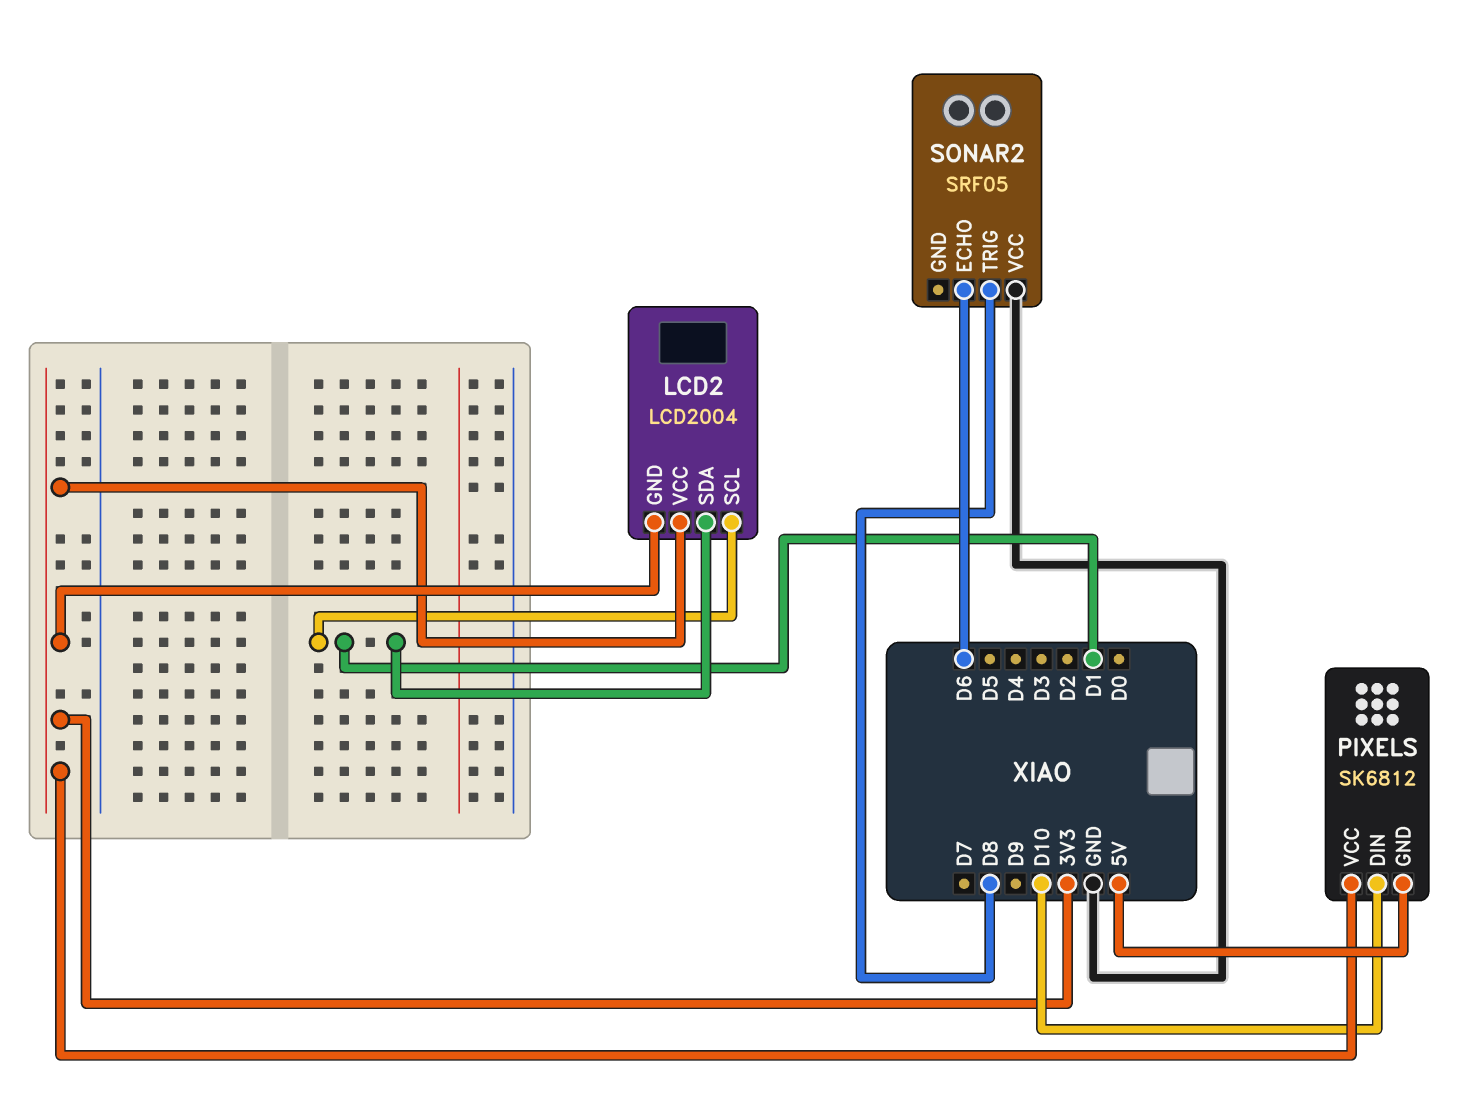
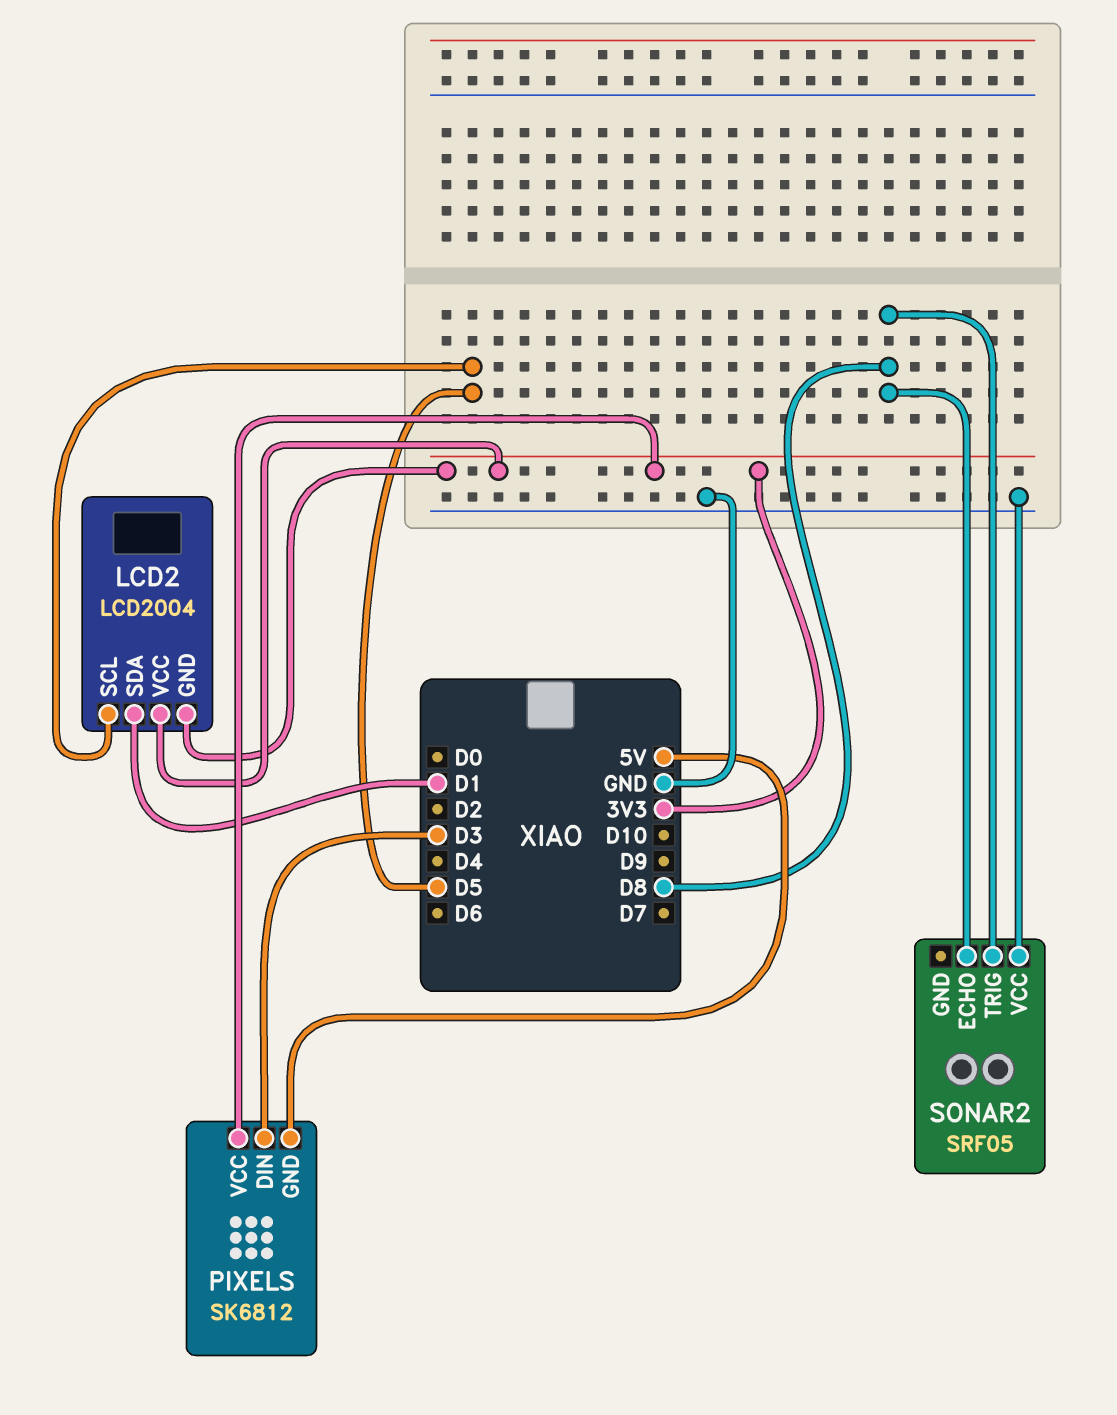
LCD2 pin SCL: D1 -> D5
PIXELS pin DIN: D10 -> D3
SONAR2 pin ECHO: D6 -> D8

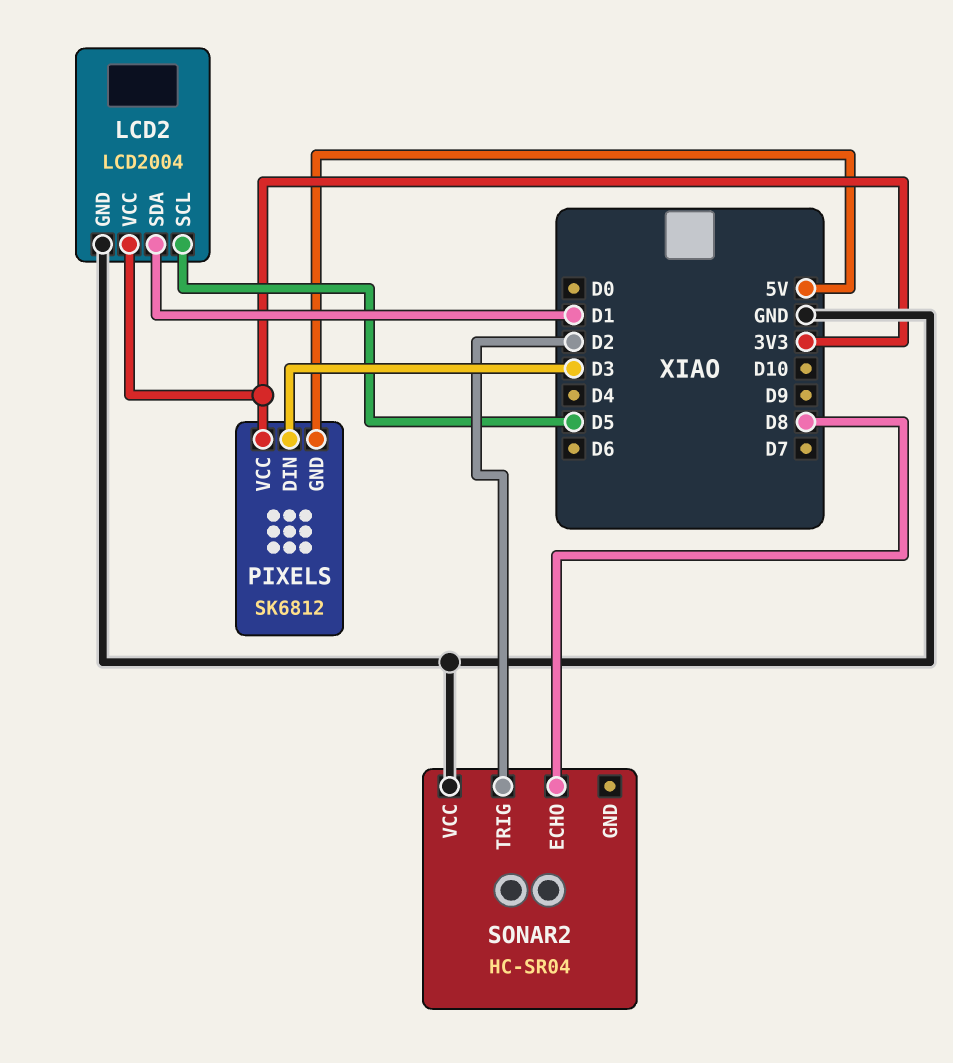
LCD2 pin GND: 3V3 -> GND
SONAR2: SRF05 -> HC-SR04
SONAR2 pin TRIG: D8 -> D2

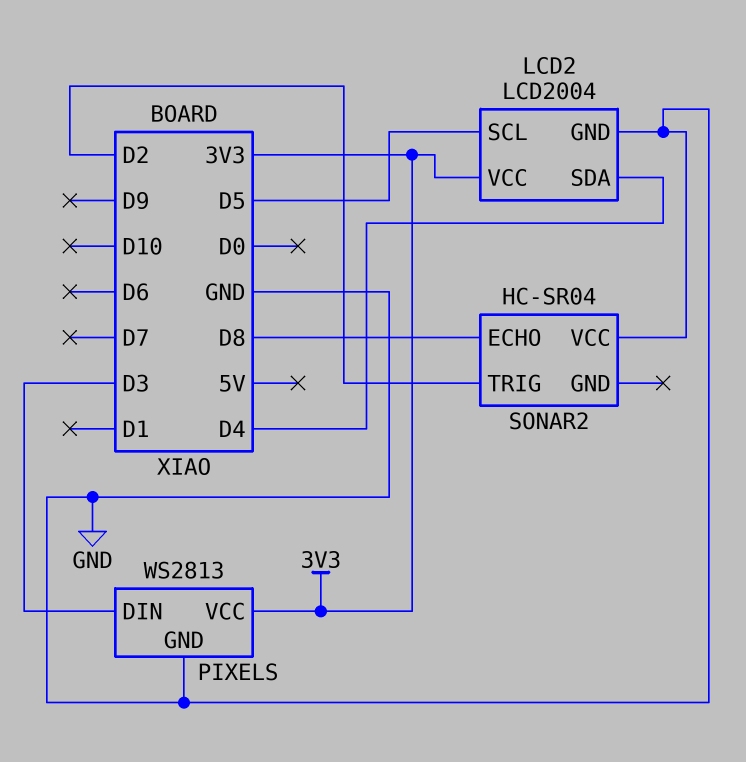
LCD2 pin SDA: D1 -> D4
PIXELS: SK6812 -> WS2813
PIXELS pin GND: 5V -> GND

